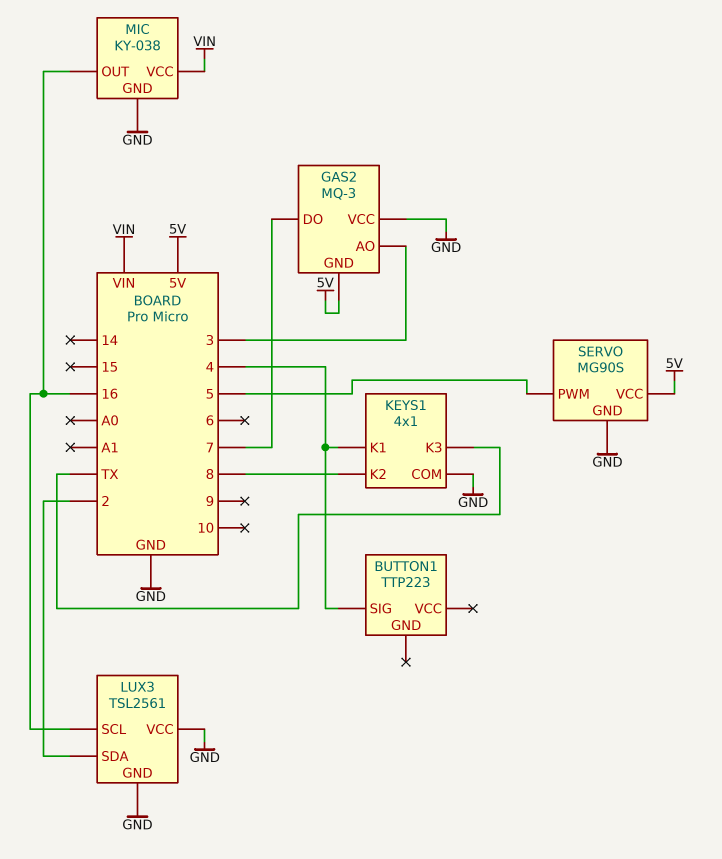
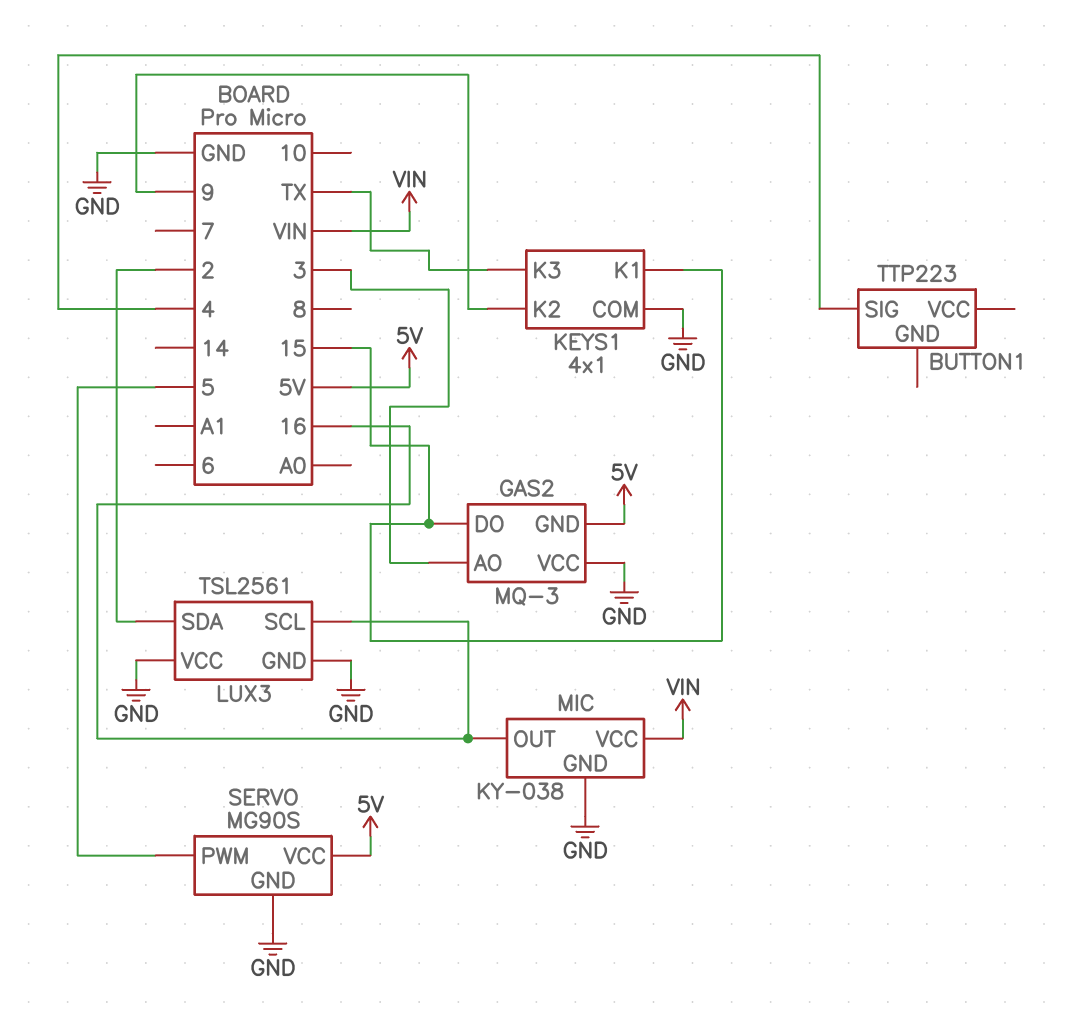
GAS2 pin DO: 7 -> 15
KEYS1 pin K1: 4 -> 15
KEYS1 pin K2: 8 -> 9

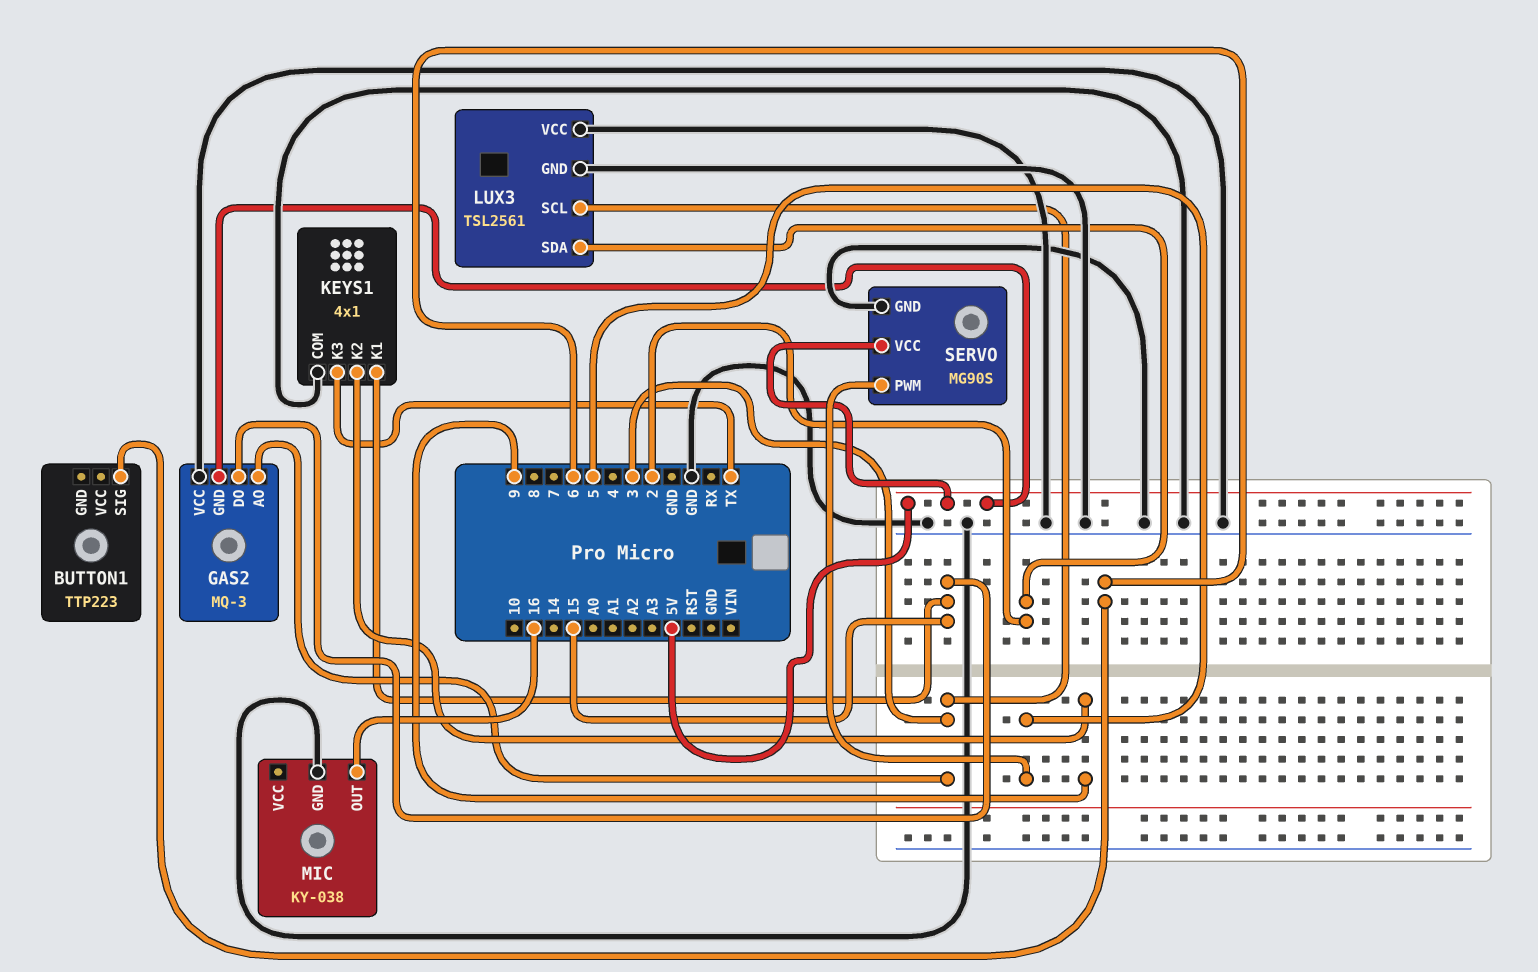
BUTTON1 pin SIG: 4 -> 6
LUX3 pin SCL: 16 -> 3
MIC pin VCC: VIN -> none

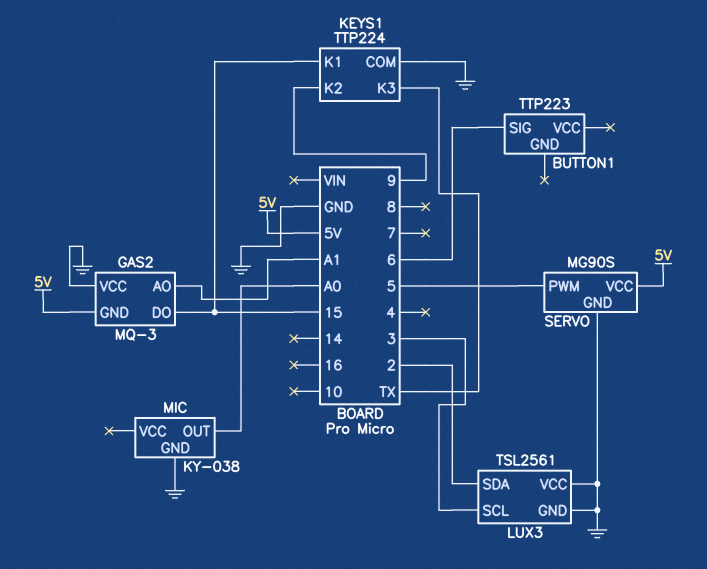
GAS2 pin AO: 3 -> A1
KEYS1: 4x1 -> TTP224
MIC pin OUT: 16 -> A0

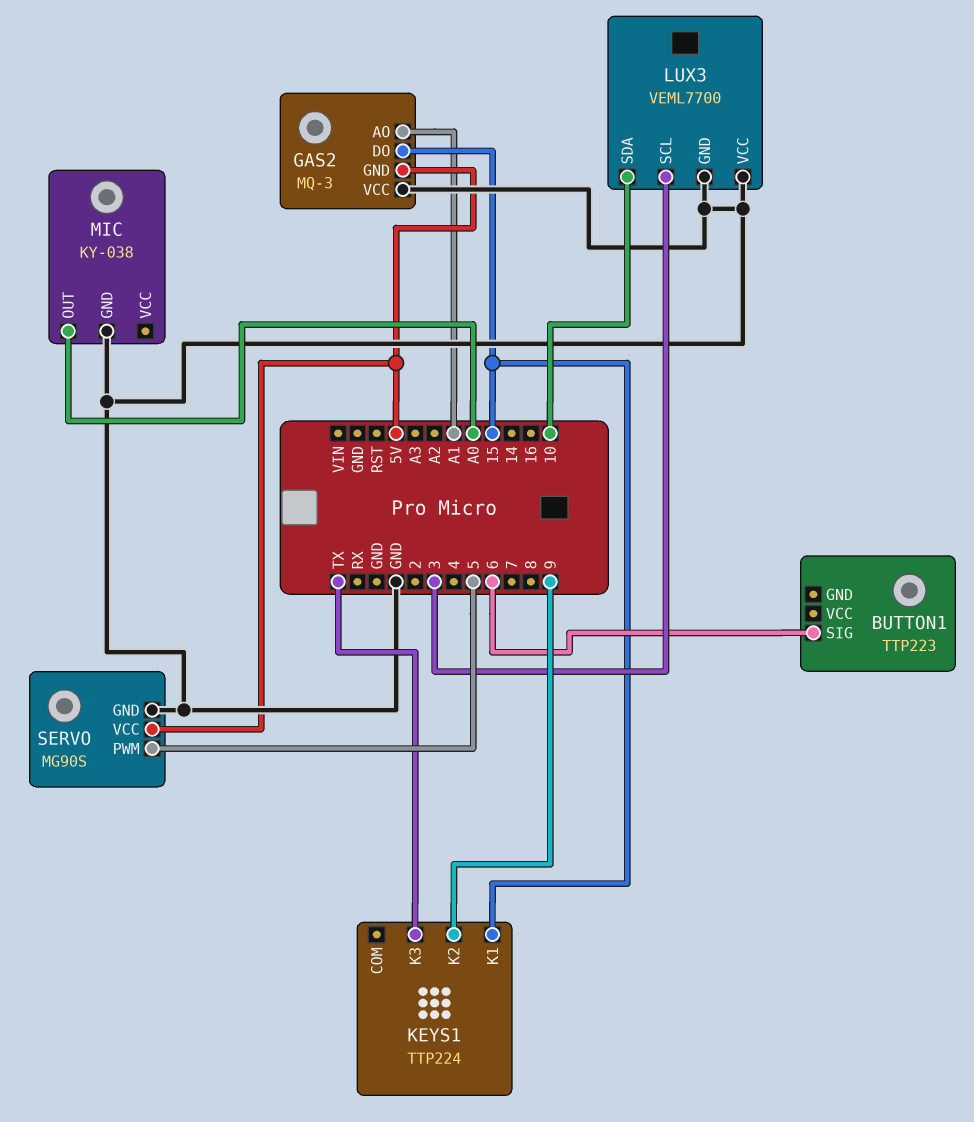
KEYS1 pin COM: GND -> none
LUX3: TSL2561 -> VEML7700
LUX3 pin SDA: 2 -> 10

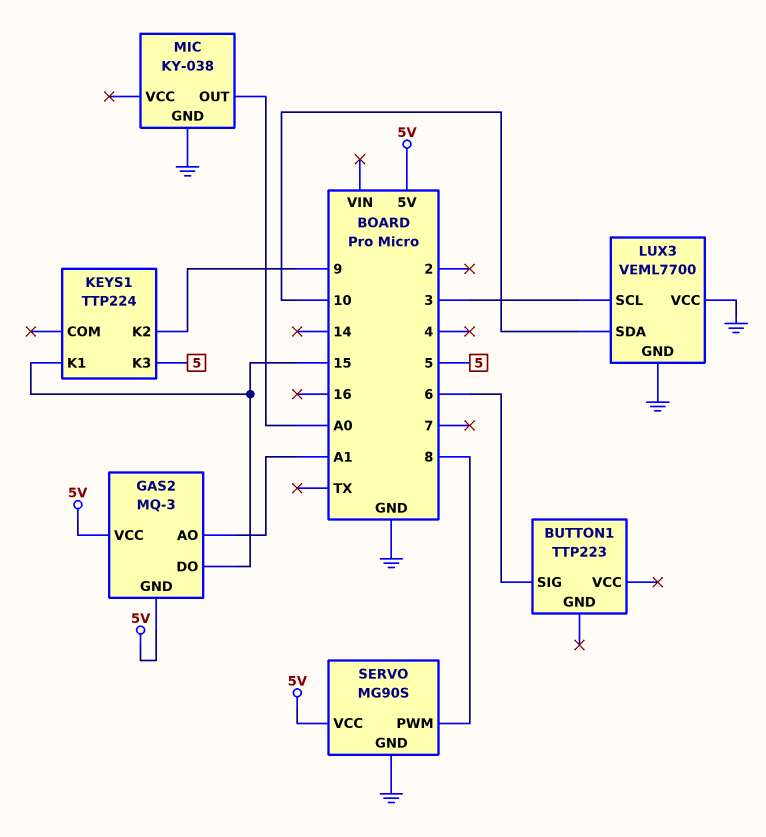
GAS2 pin VCC: GND -> 5V
KEYS1 pin K3: TX -> 5
SERVO pin PWM: 5 -> 8

